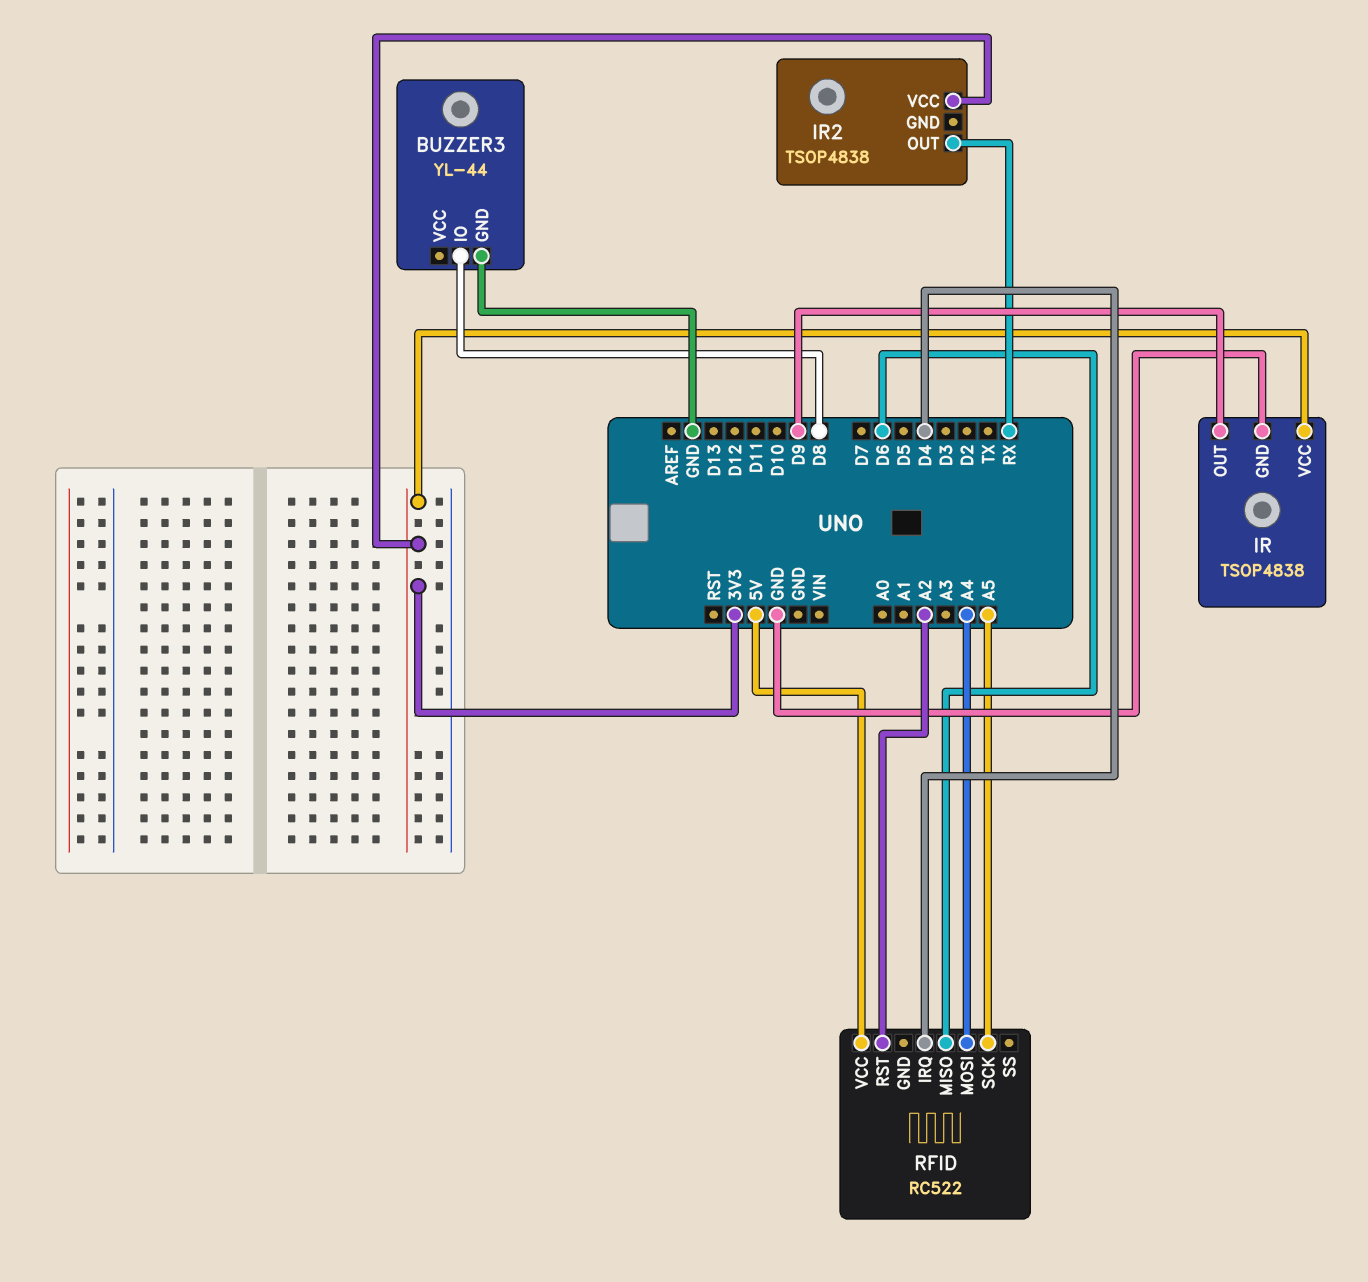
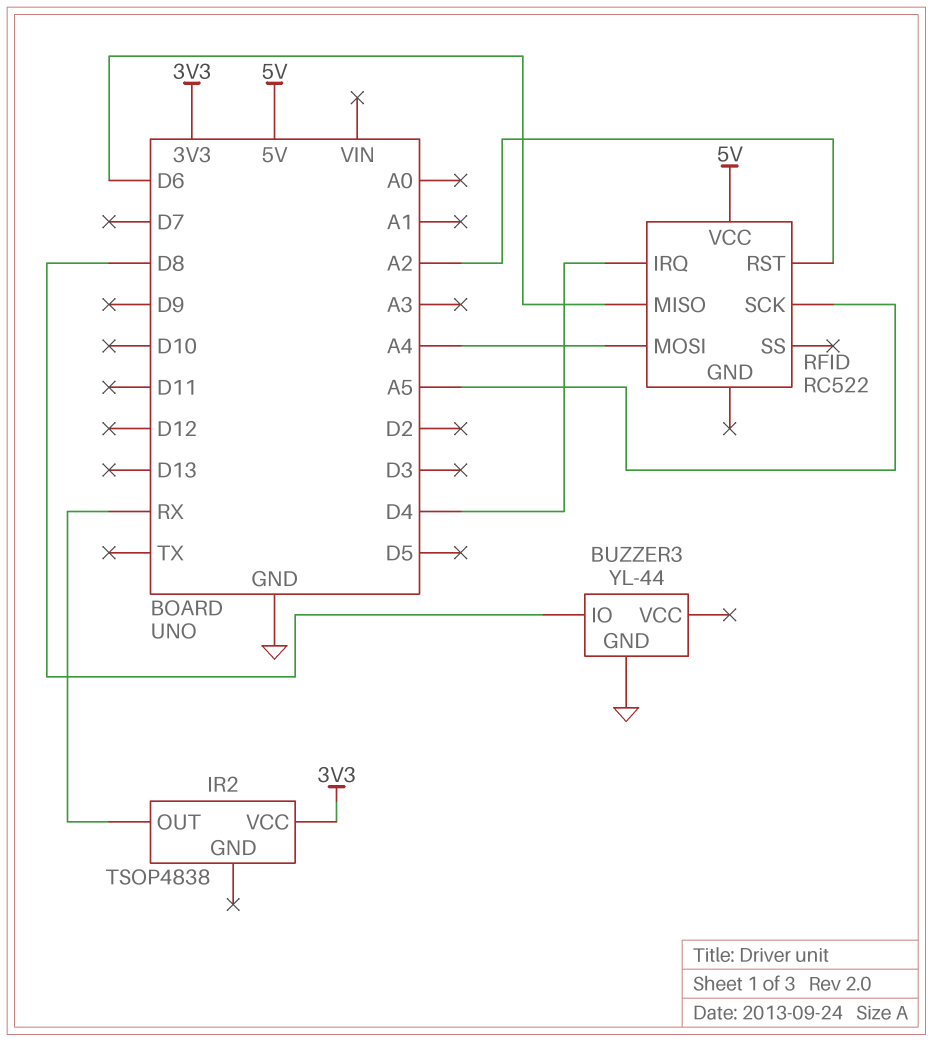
IR: TSOP4838 -> none
IR pin GND: GND -> none
IR pin OUT: D9 -> none
IR pin VCC: 3V3 -> none

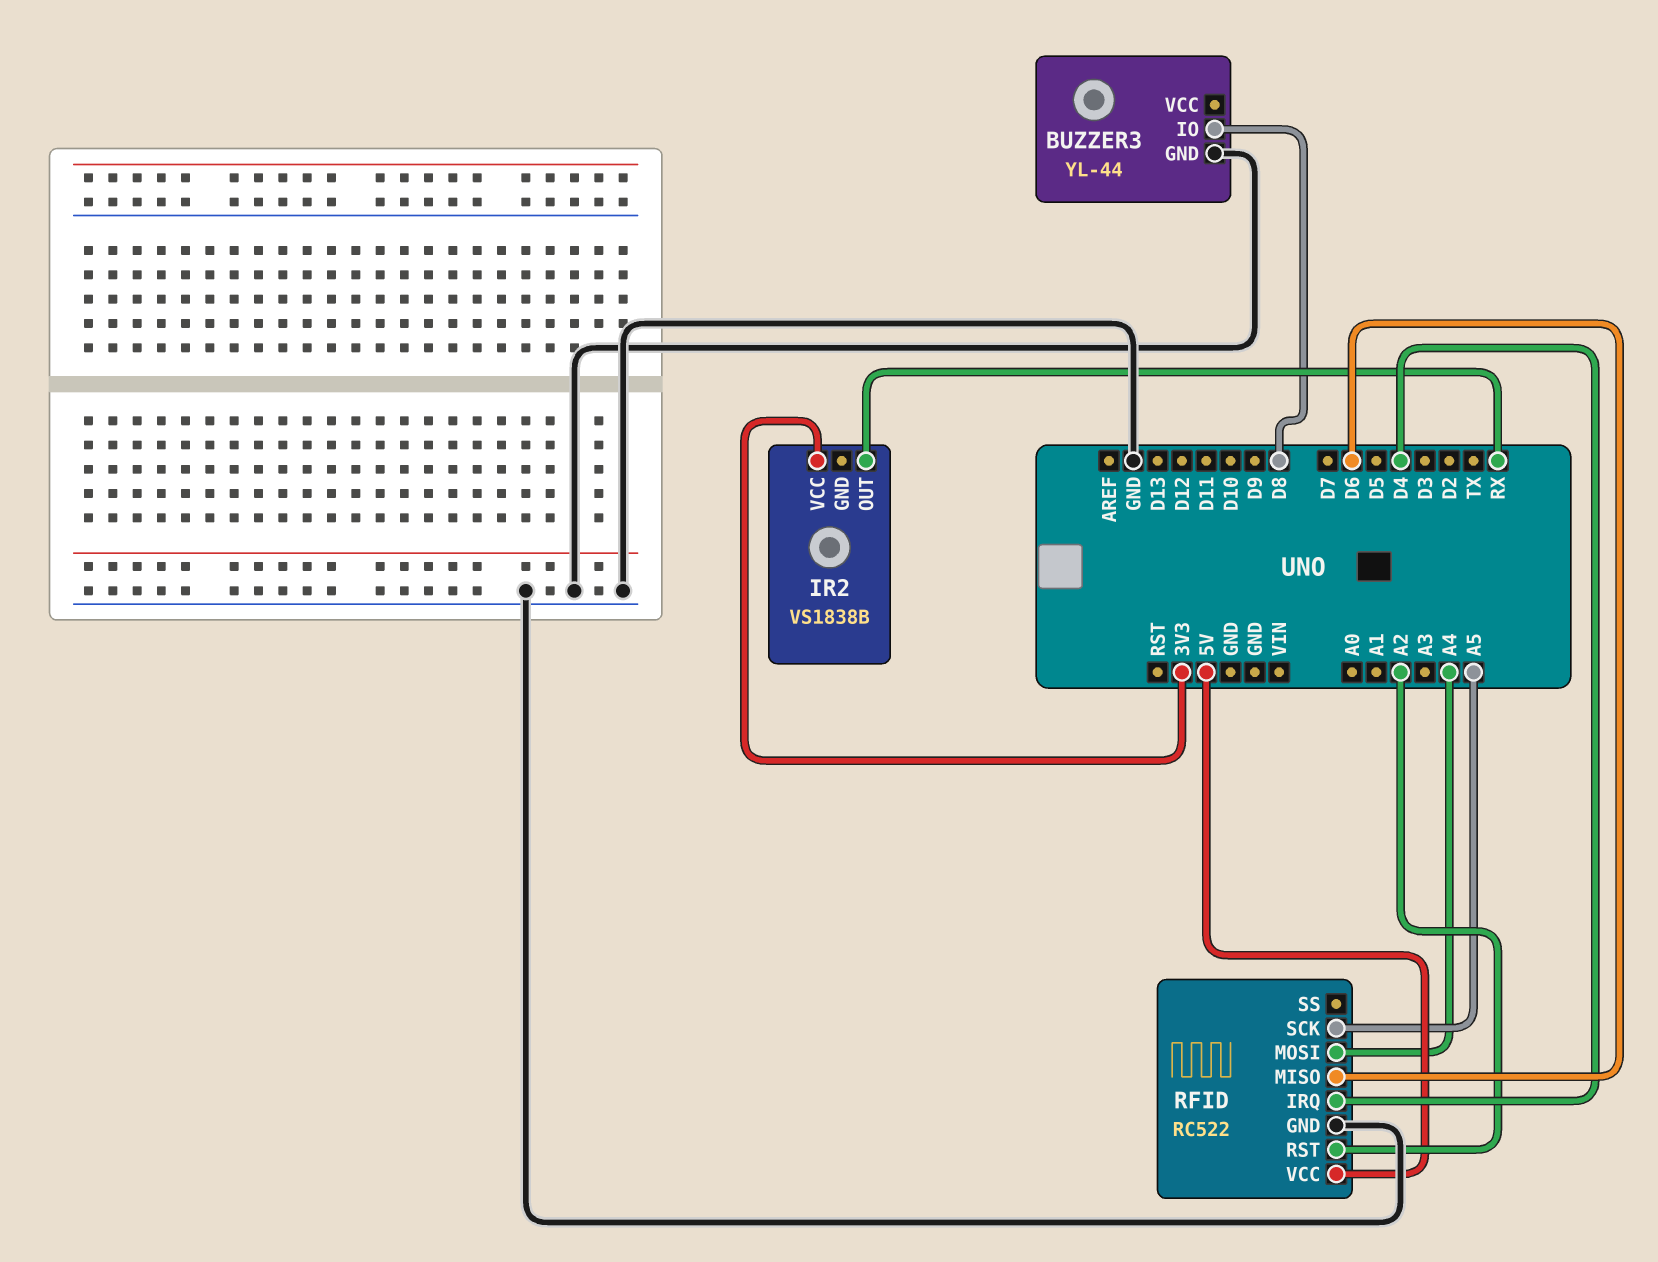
IR2: TSOP4838 -> VS1838B
RFID pin GND: none -> GND

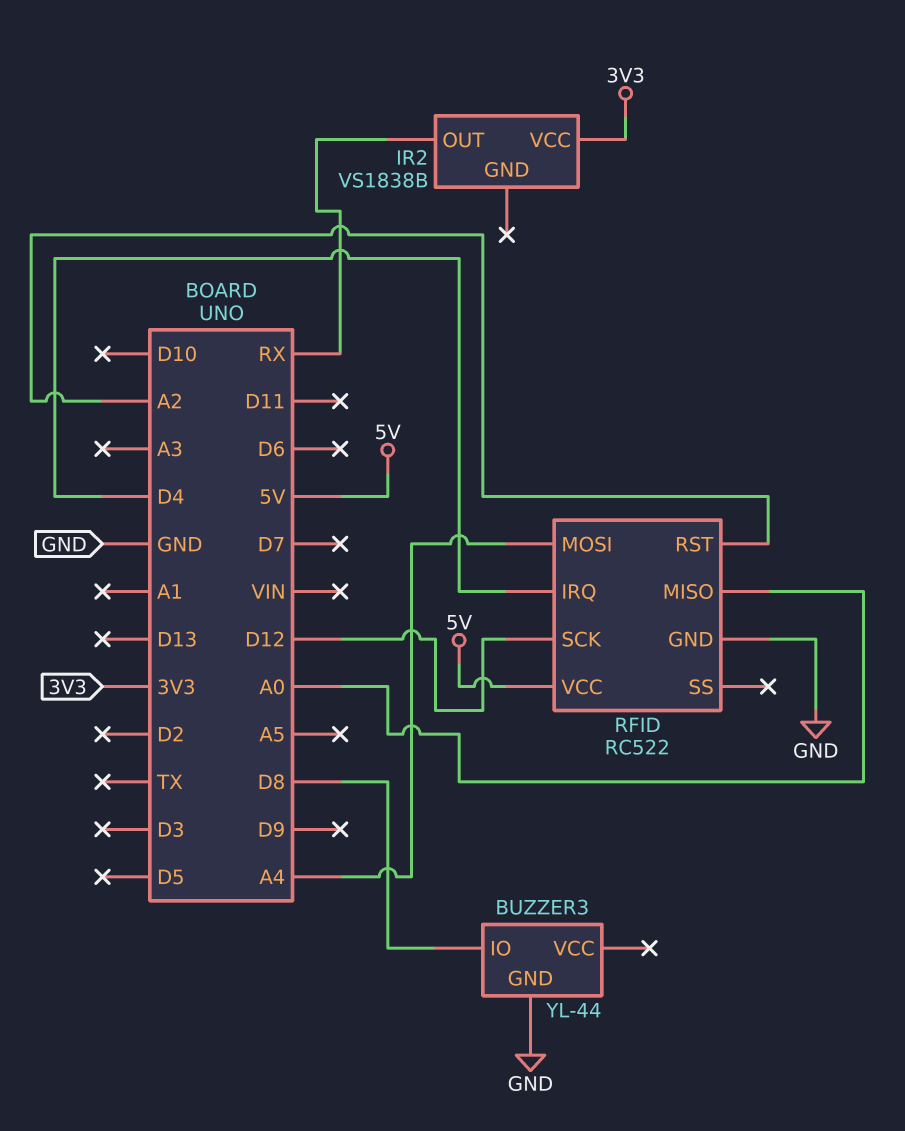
RFID pin MISO: D6 -> A0
RFID pin SCK: A5 -> D12

